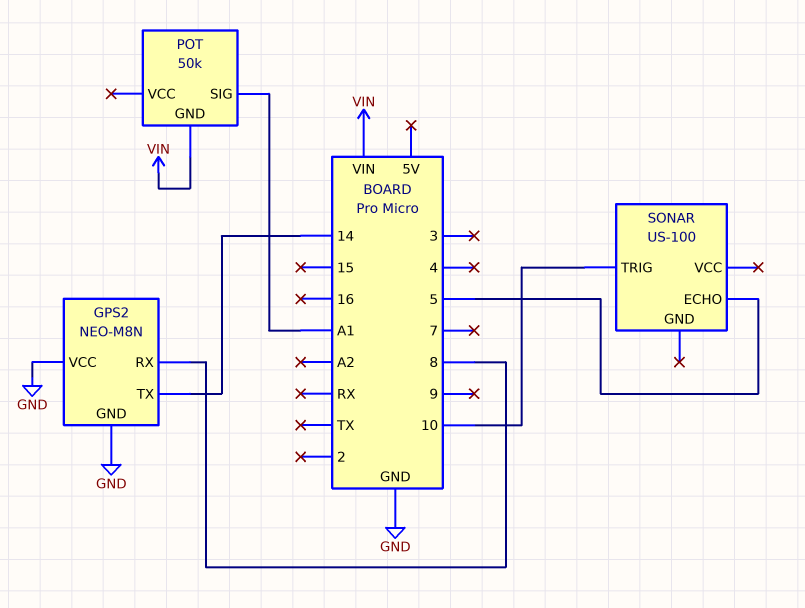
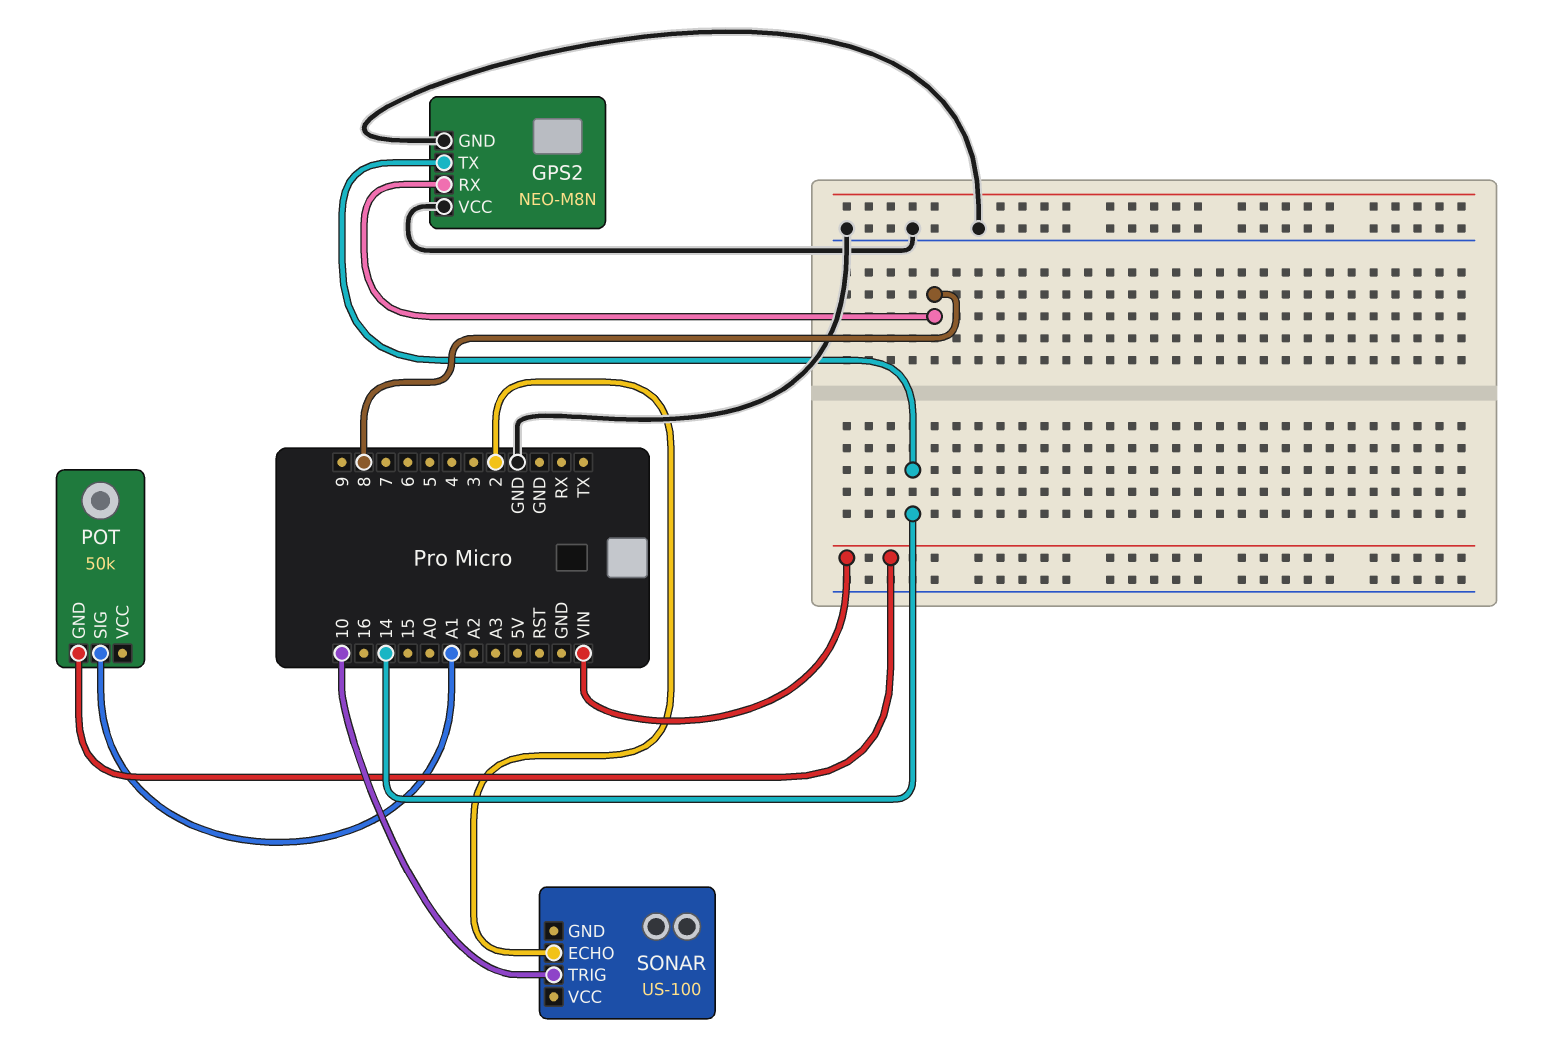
SONAR pin ECHO: 5 -> 2

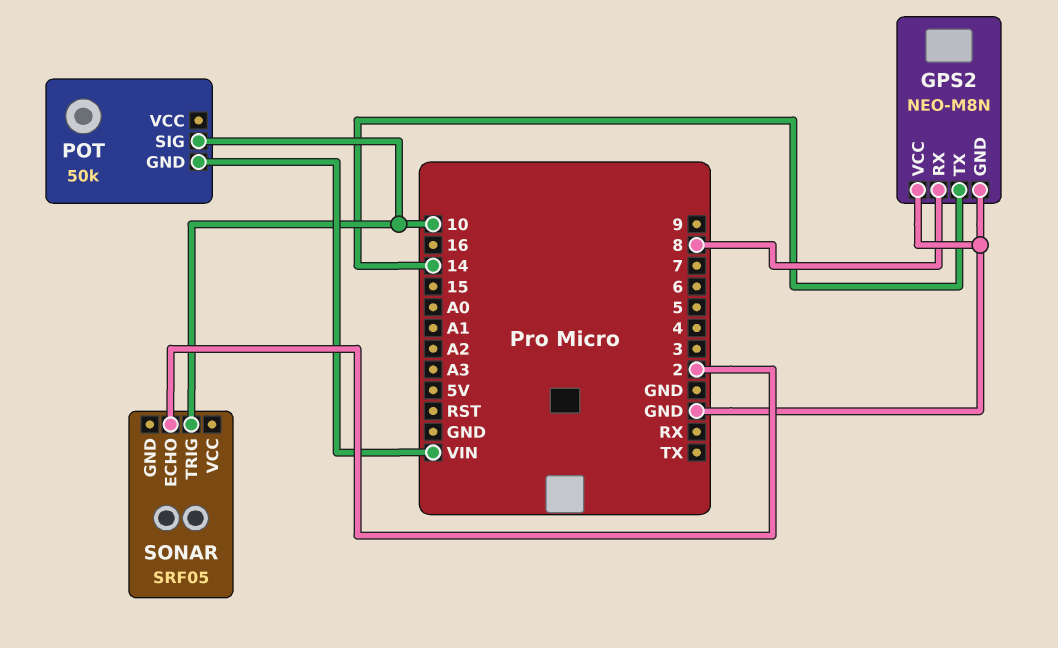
POT pin SIG: A1 -> 10
SONAR: US-100 -> SRF05

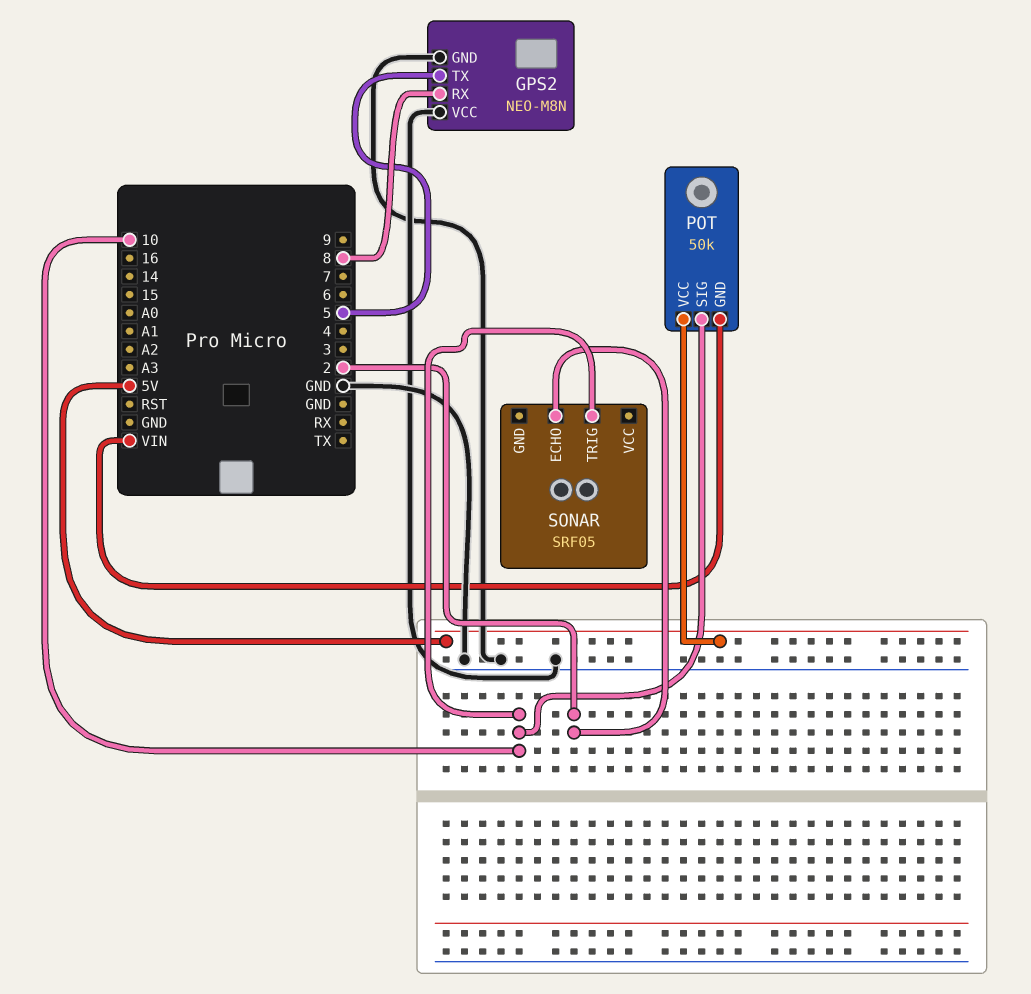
GPS2 pin TX: 14 -> 5
POT pin VCC: none -> 5V

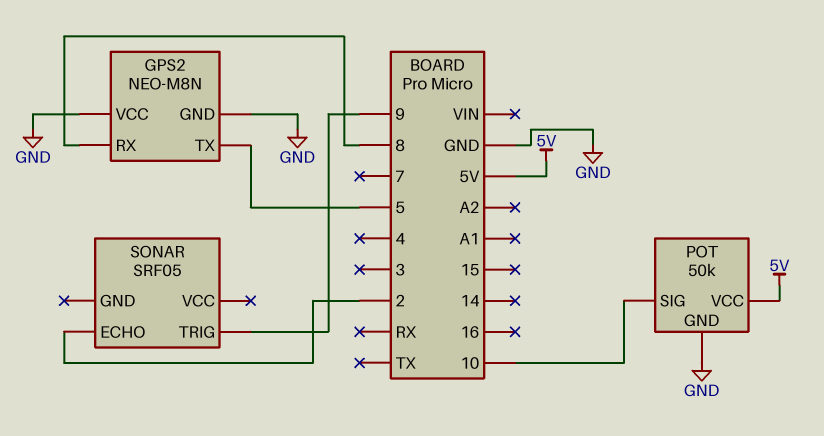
POT pin GND: VIN -> GND
SONAR pin TRIG: 10 -> 9

